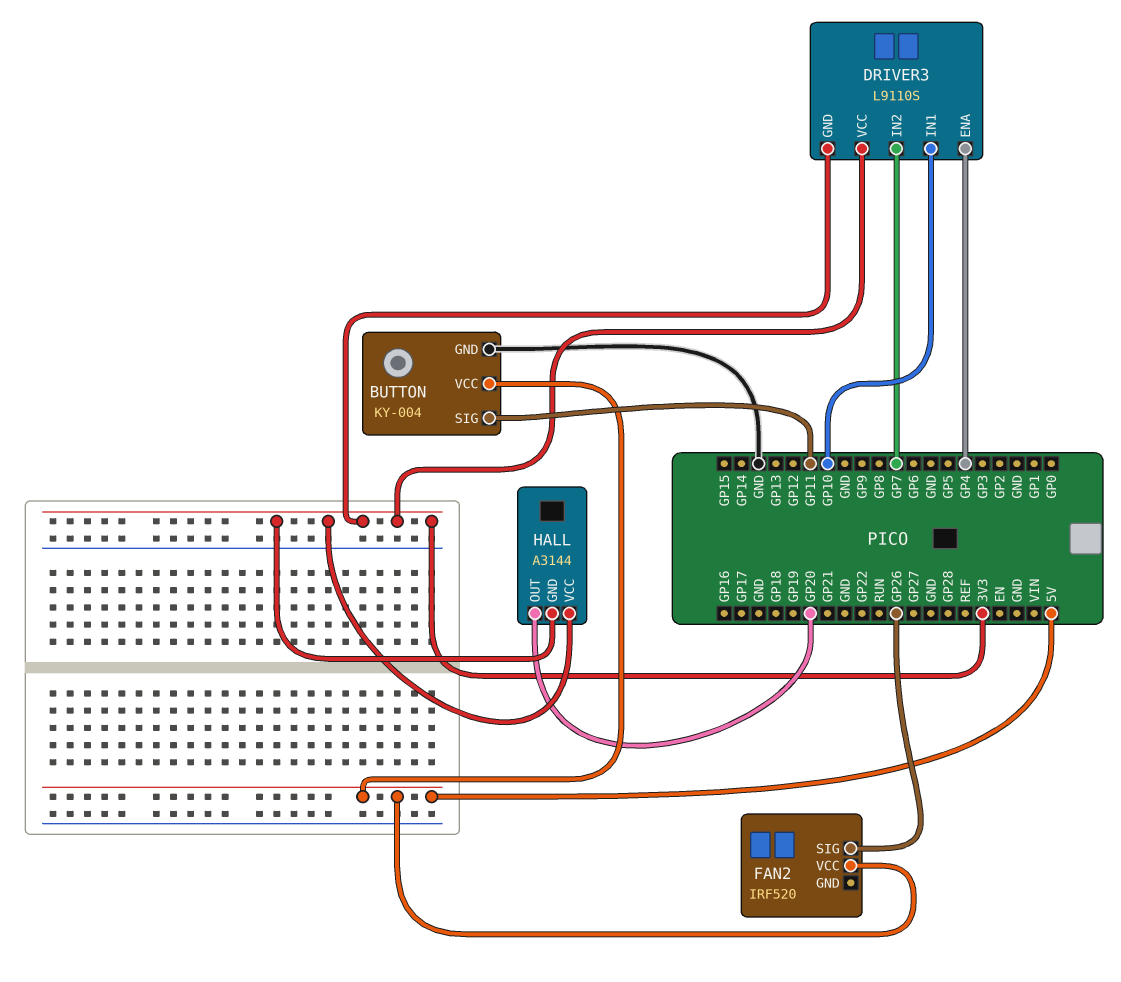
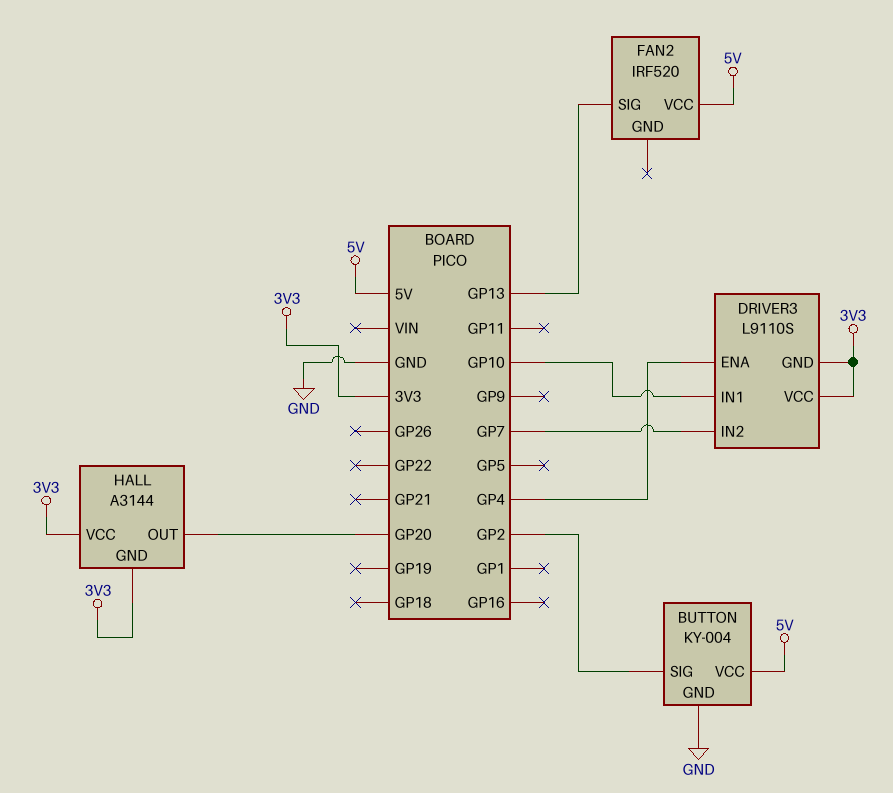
BUTTON pin SIG: GP11 -> GP2
FAN2 pin SIG: GP26 -> GP13

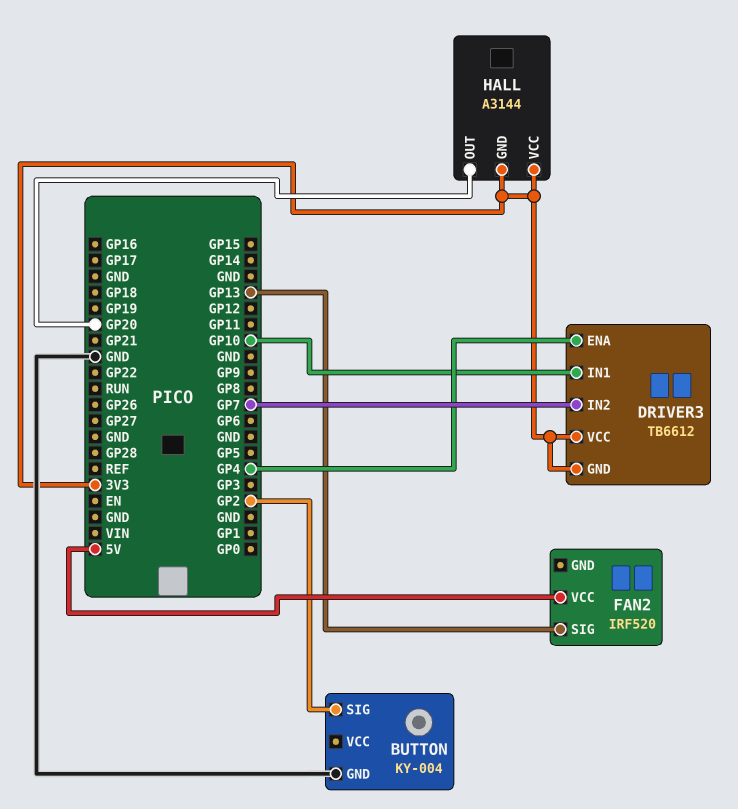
BUTTON pin VCC: 5V -> none
DRIVER3: L9110S -> TB6612

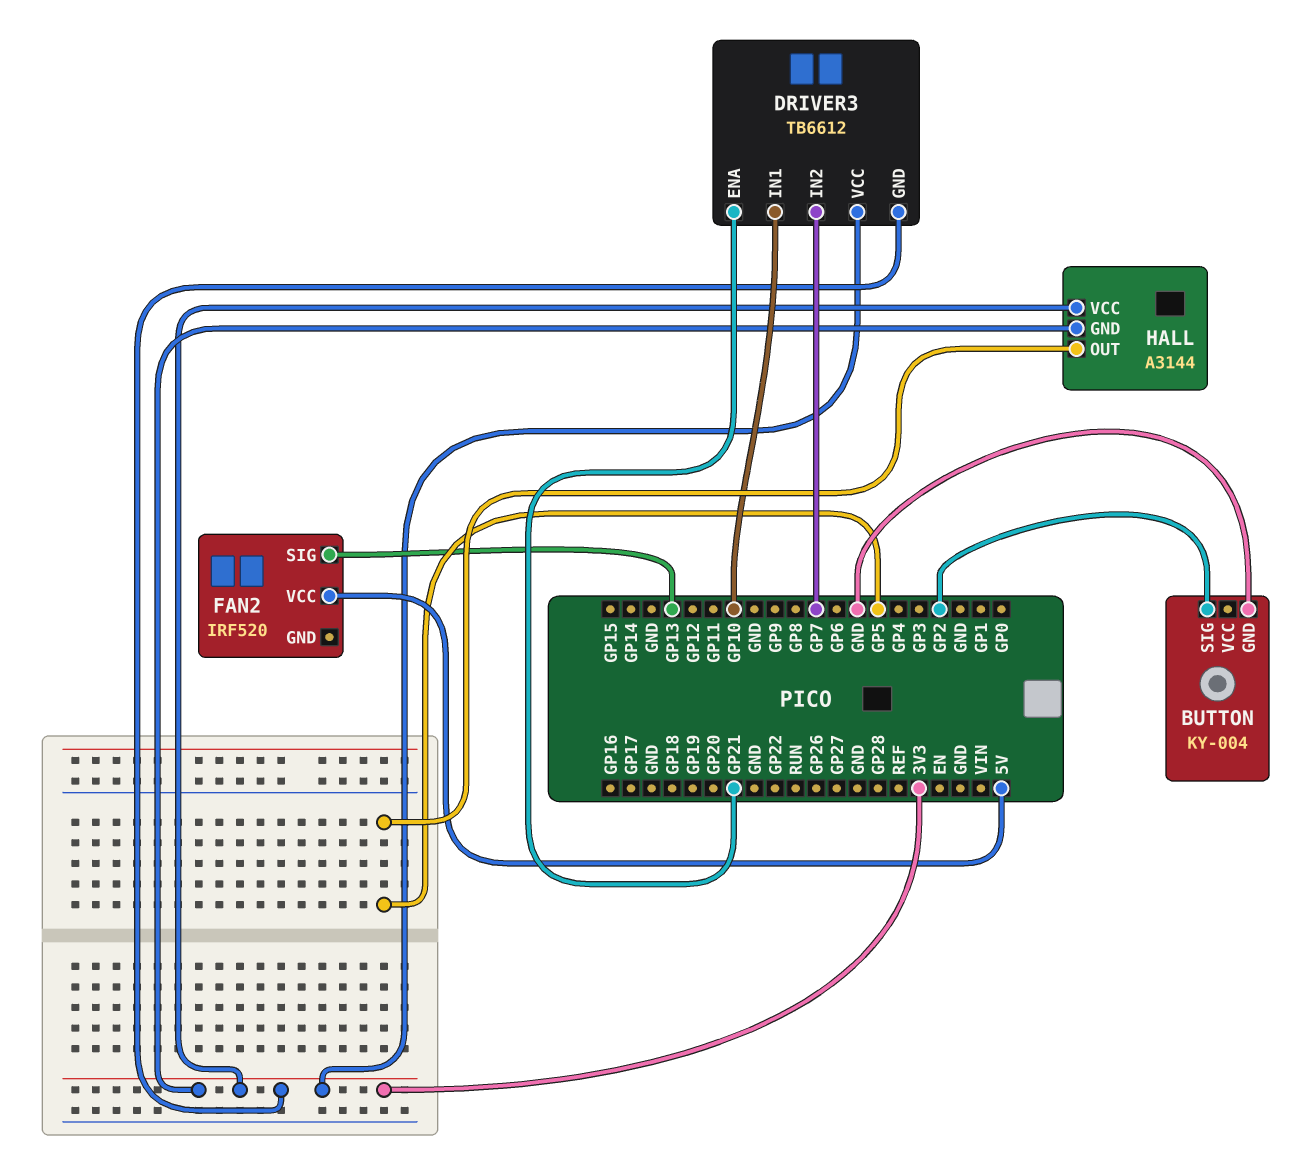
DRIVER3 pin ENA: GP4 -> GP21
HALL pin OUT: GP20 -> GP5

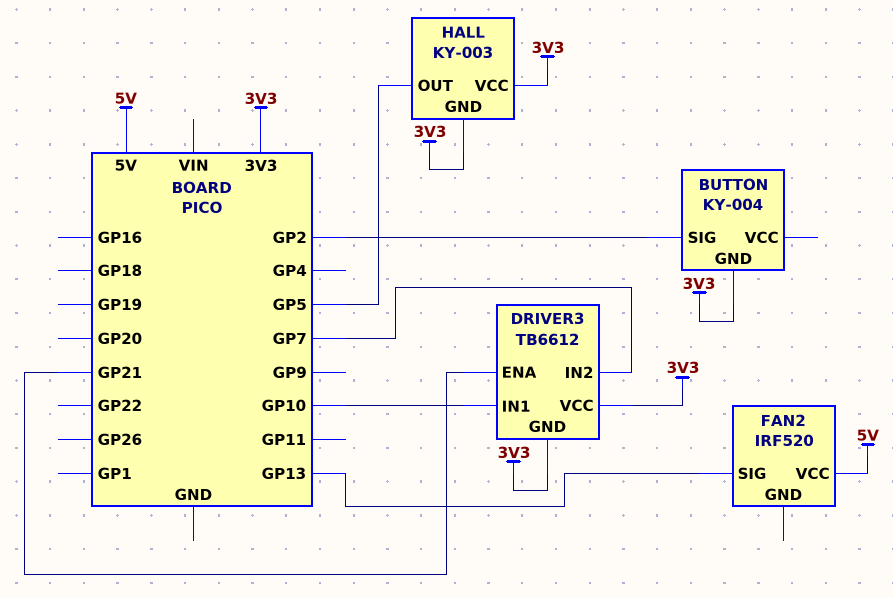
BUTTON pin GND: GND -> 3V3
HALL: A3144 -> KY-003

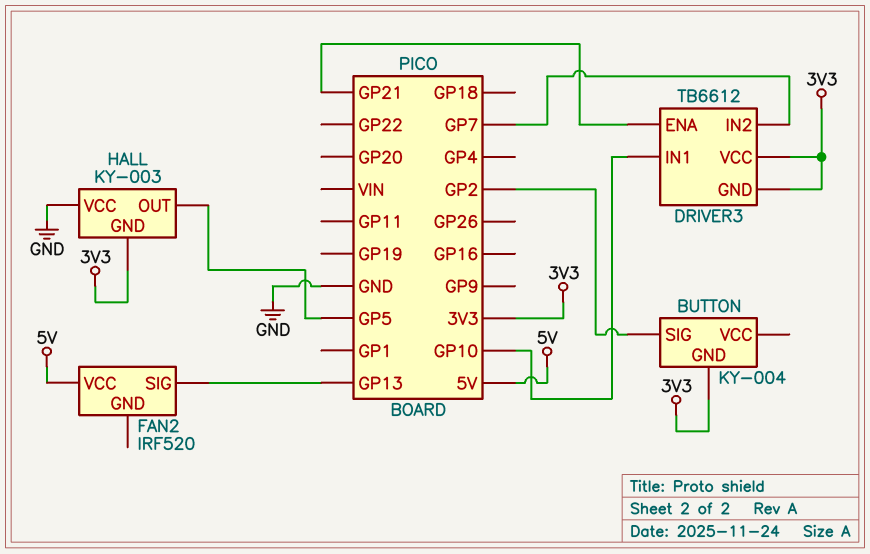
HALL pin VCC: 3V3 -> GND

